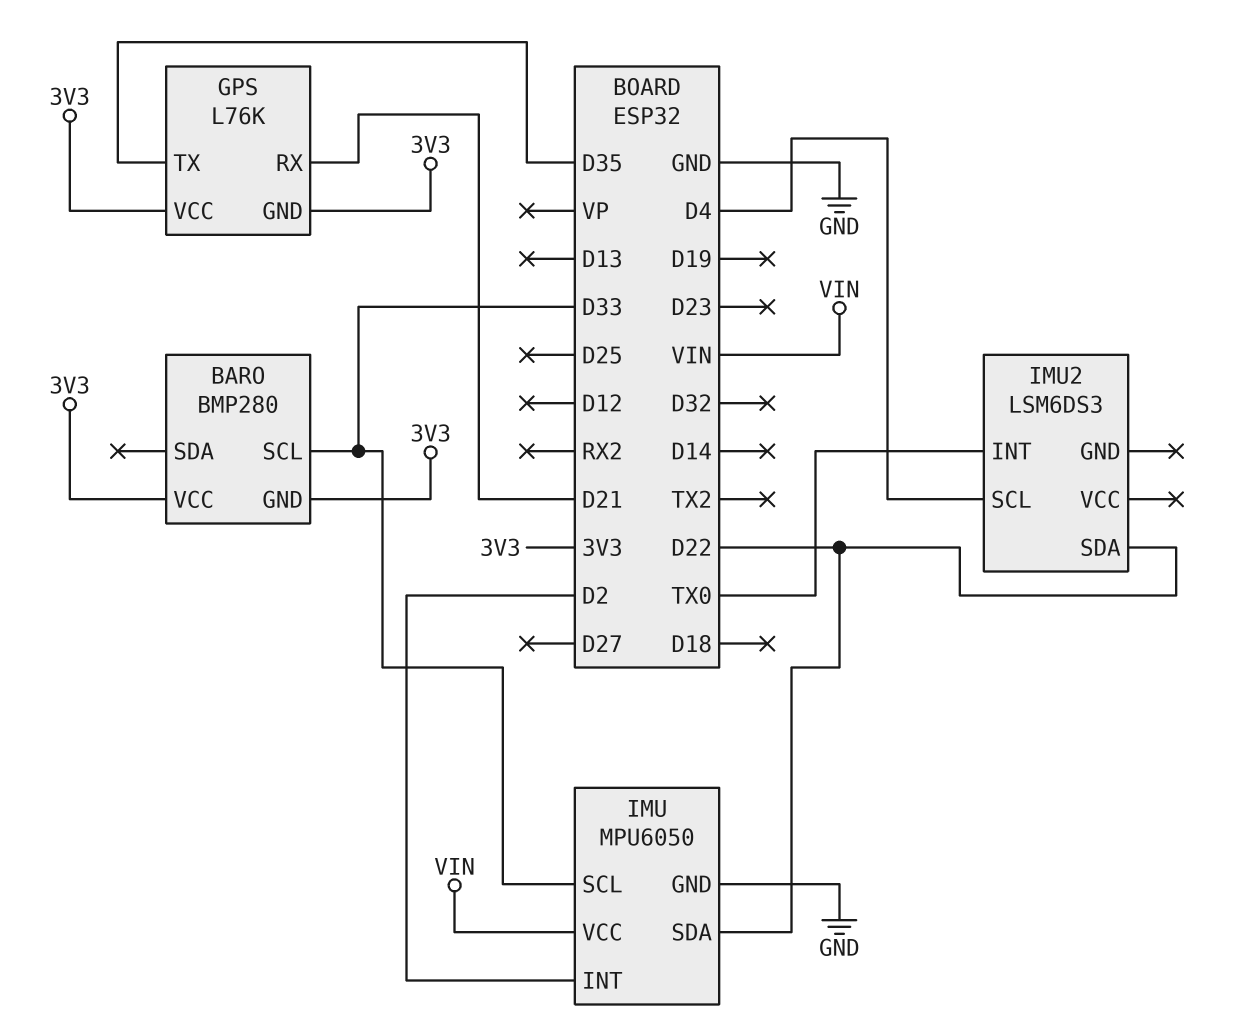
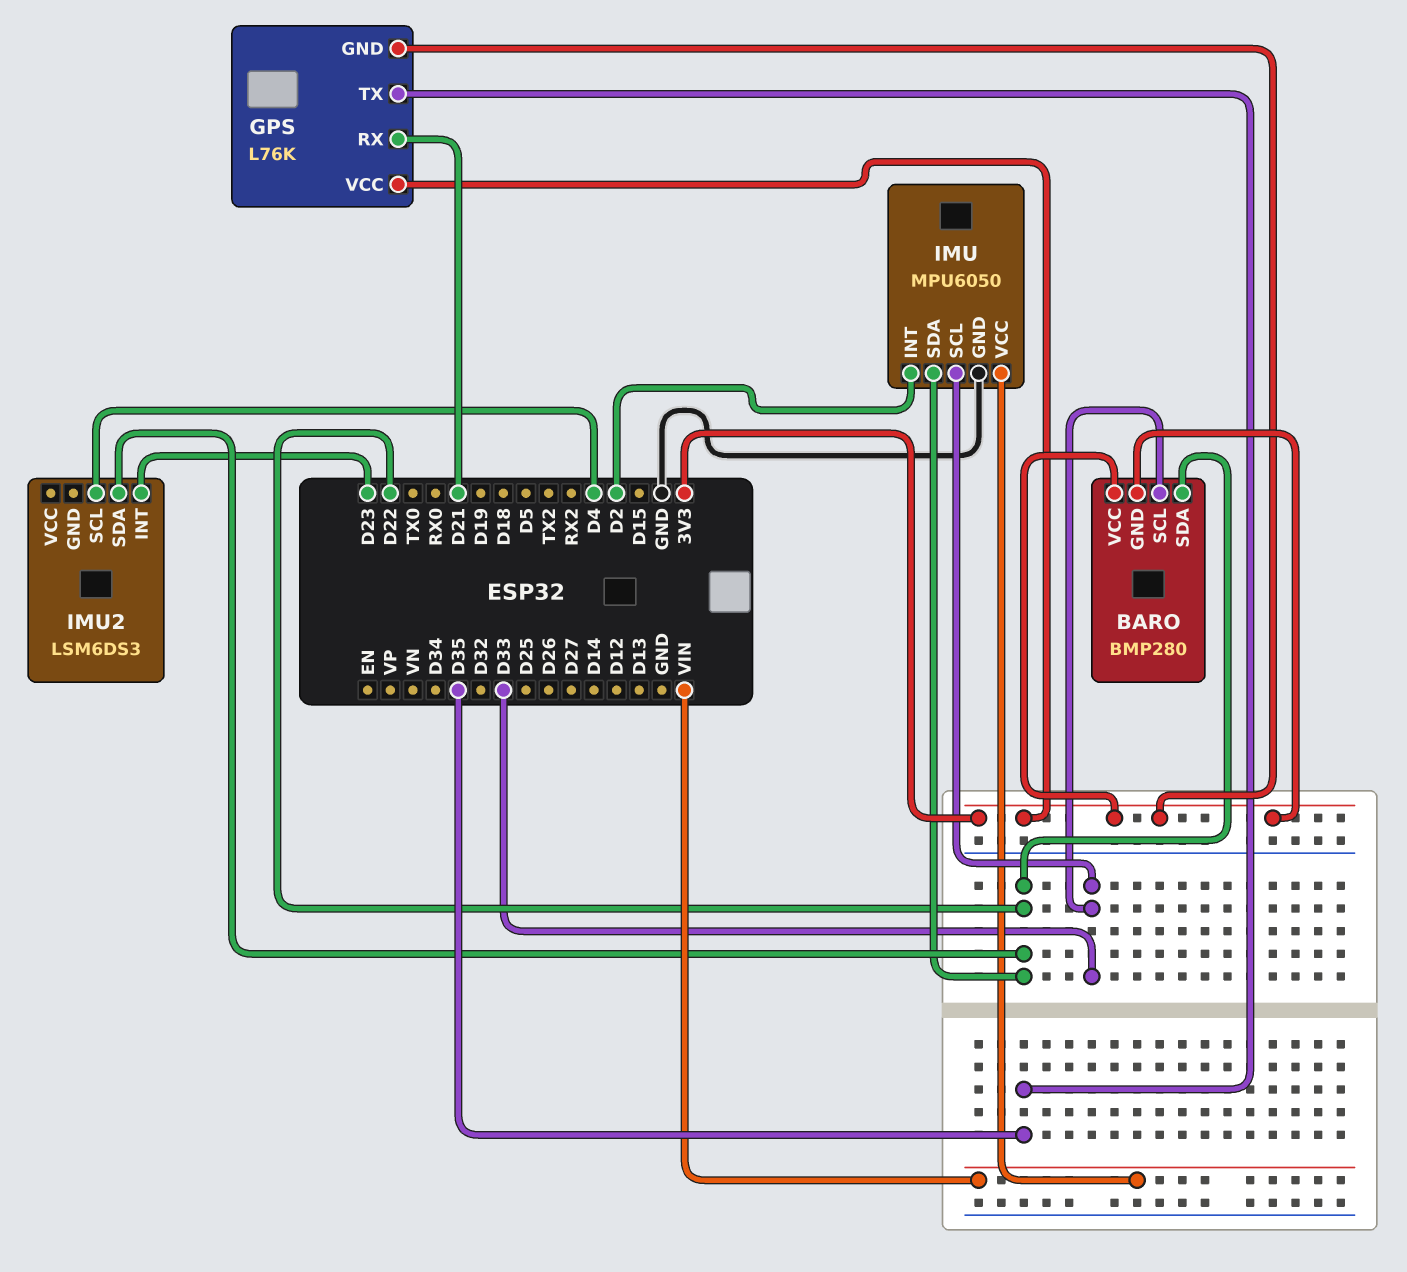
BARO pin SDA: none -> D22
IMU2 pin INT: TX0 -> D23

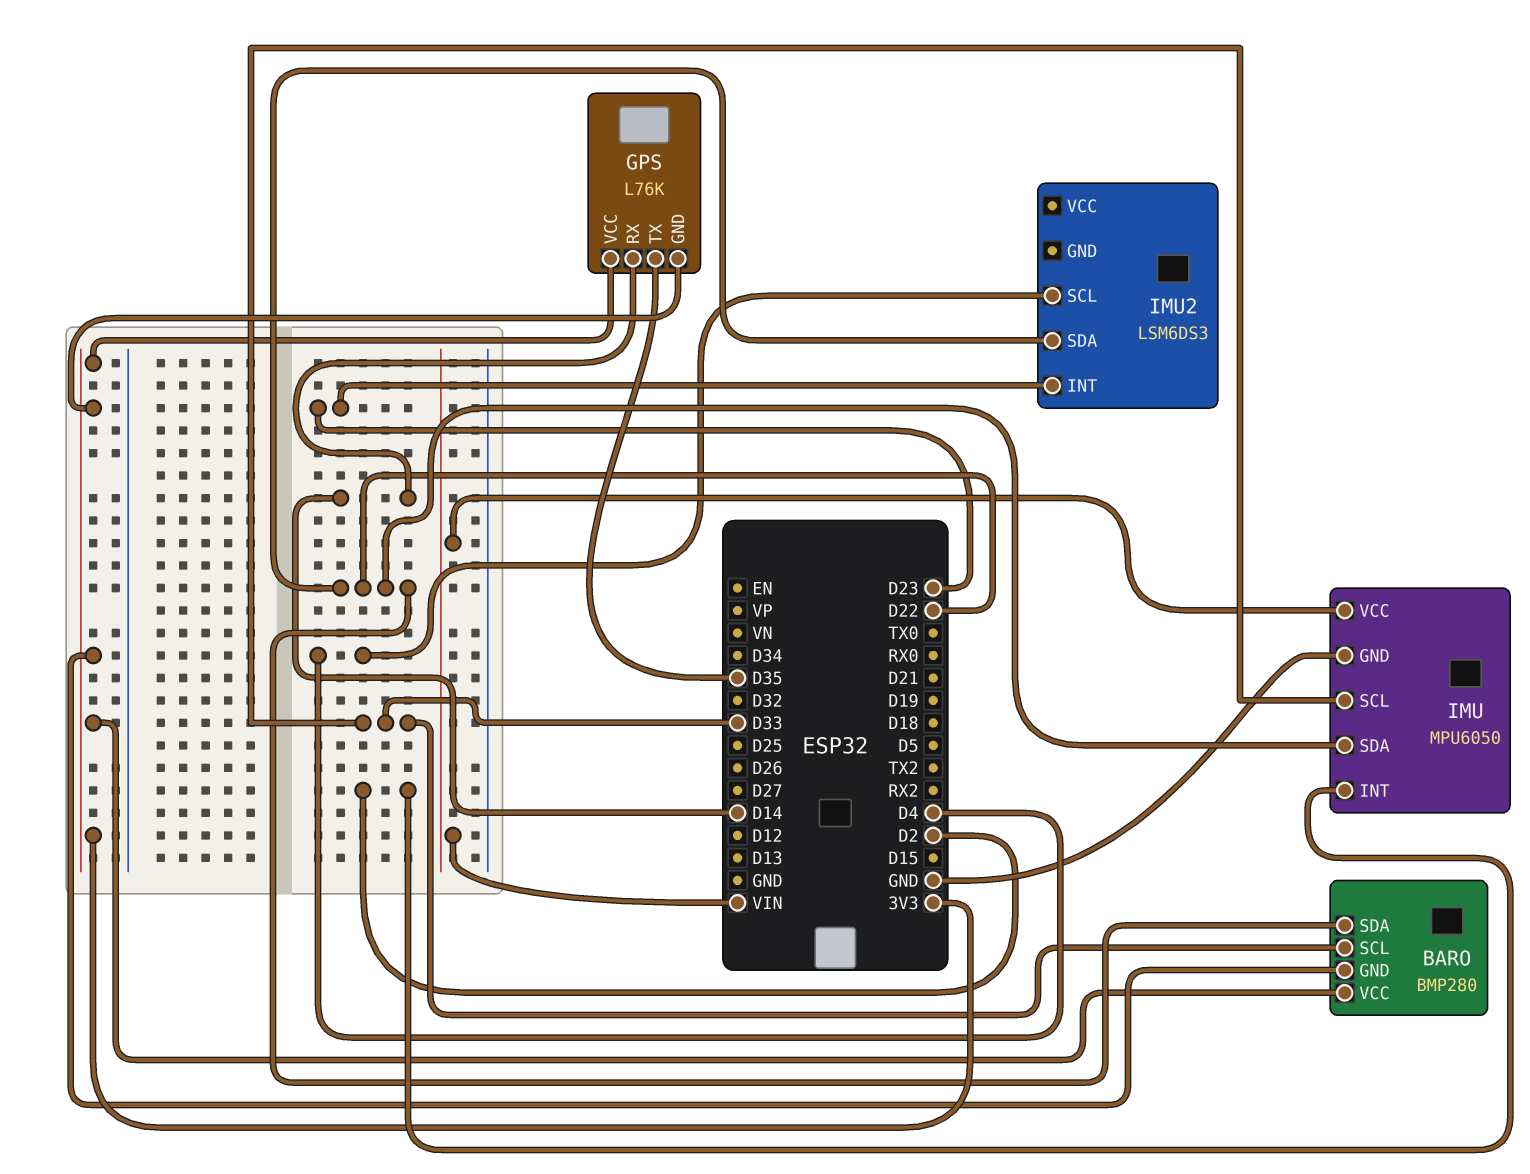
GPS pin RX: D21 -> D14

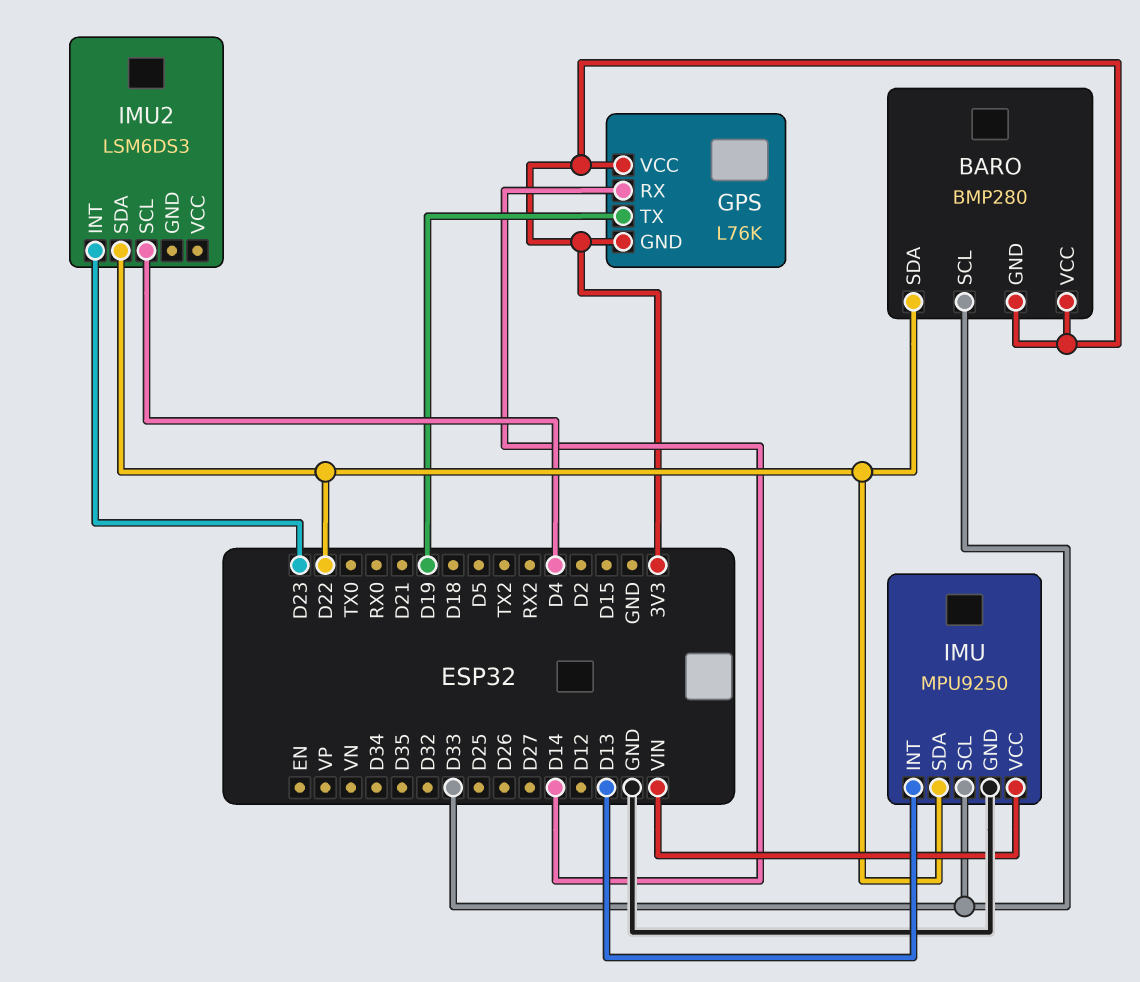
GPS pin TX: D35 -> D19
IMU: MPU6050 -> MPU9250
IMU pin INT: D2 -> D13

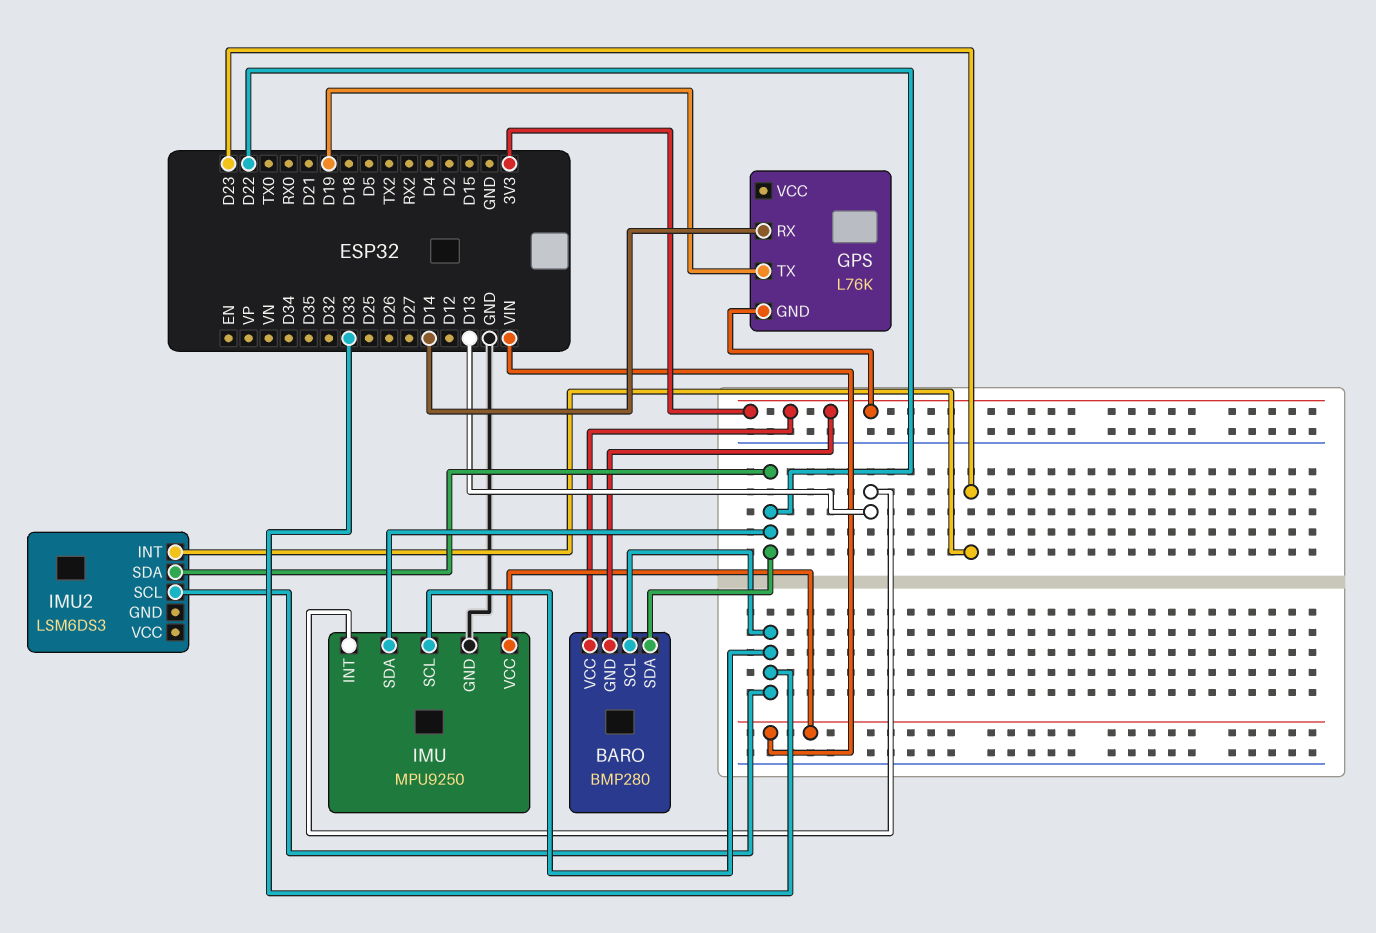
GPS pin VCC: 3V3 -> none
IMU2 pin SCL: D4 -> D33

